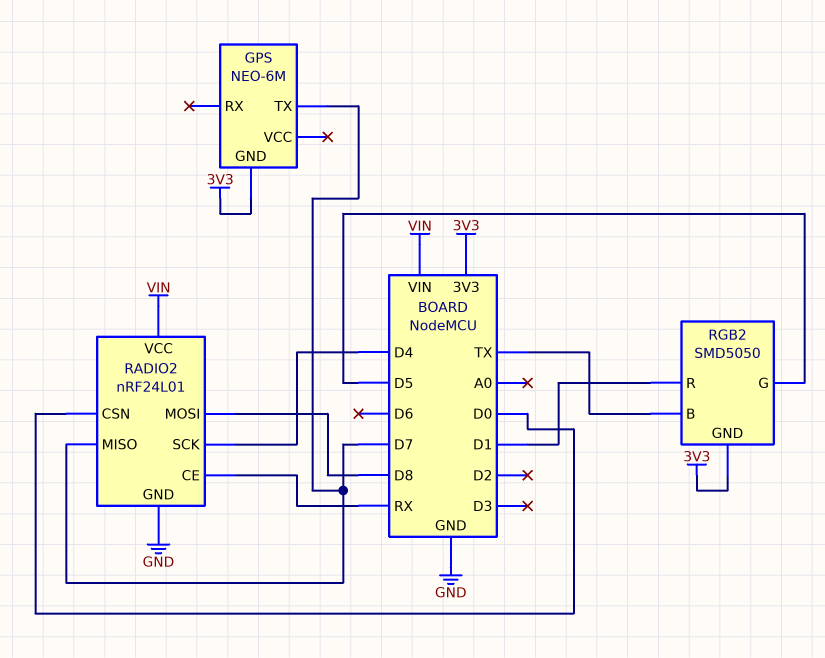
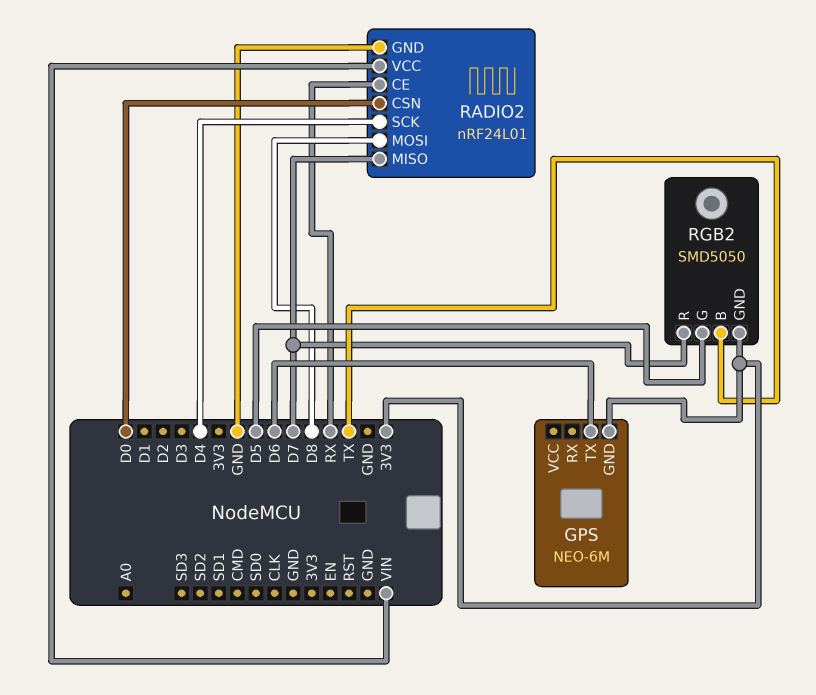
GPS pin TX: D7 -> D6
RGB2 pin R: D1 -> D7

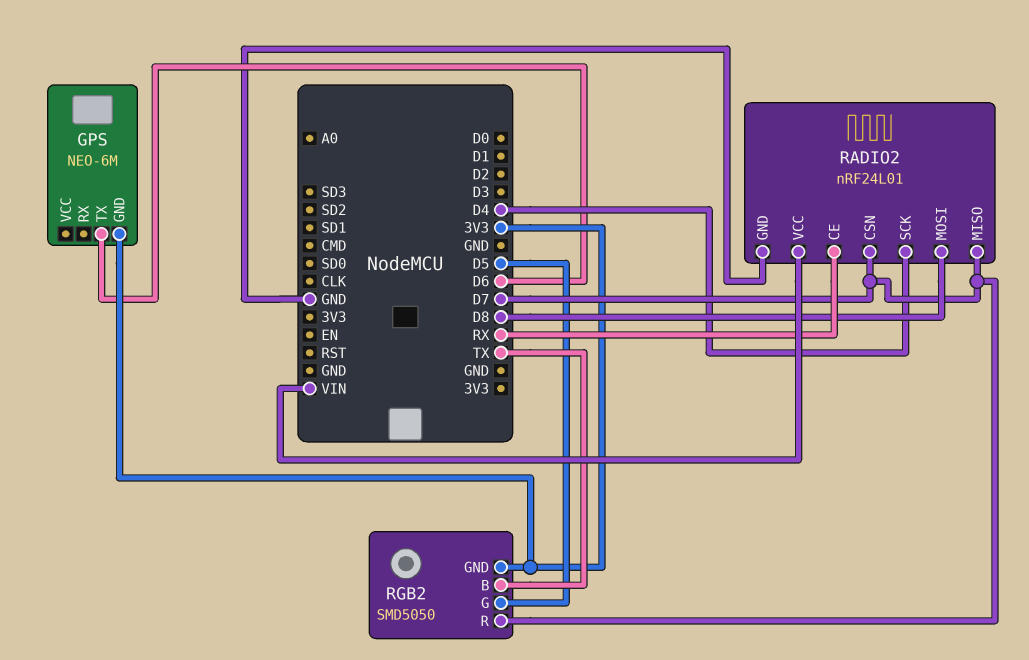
RADIO2 pin CSN: D0 -> D7

